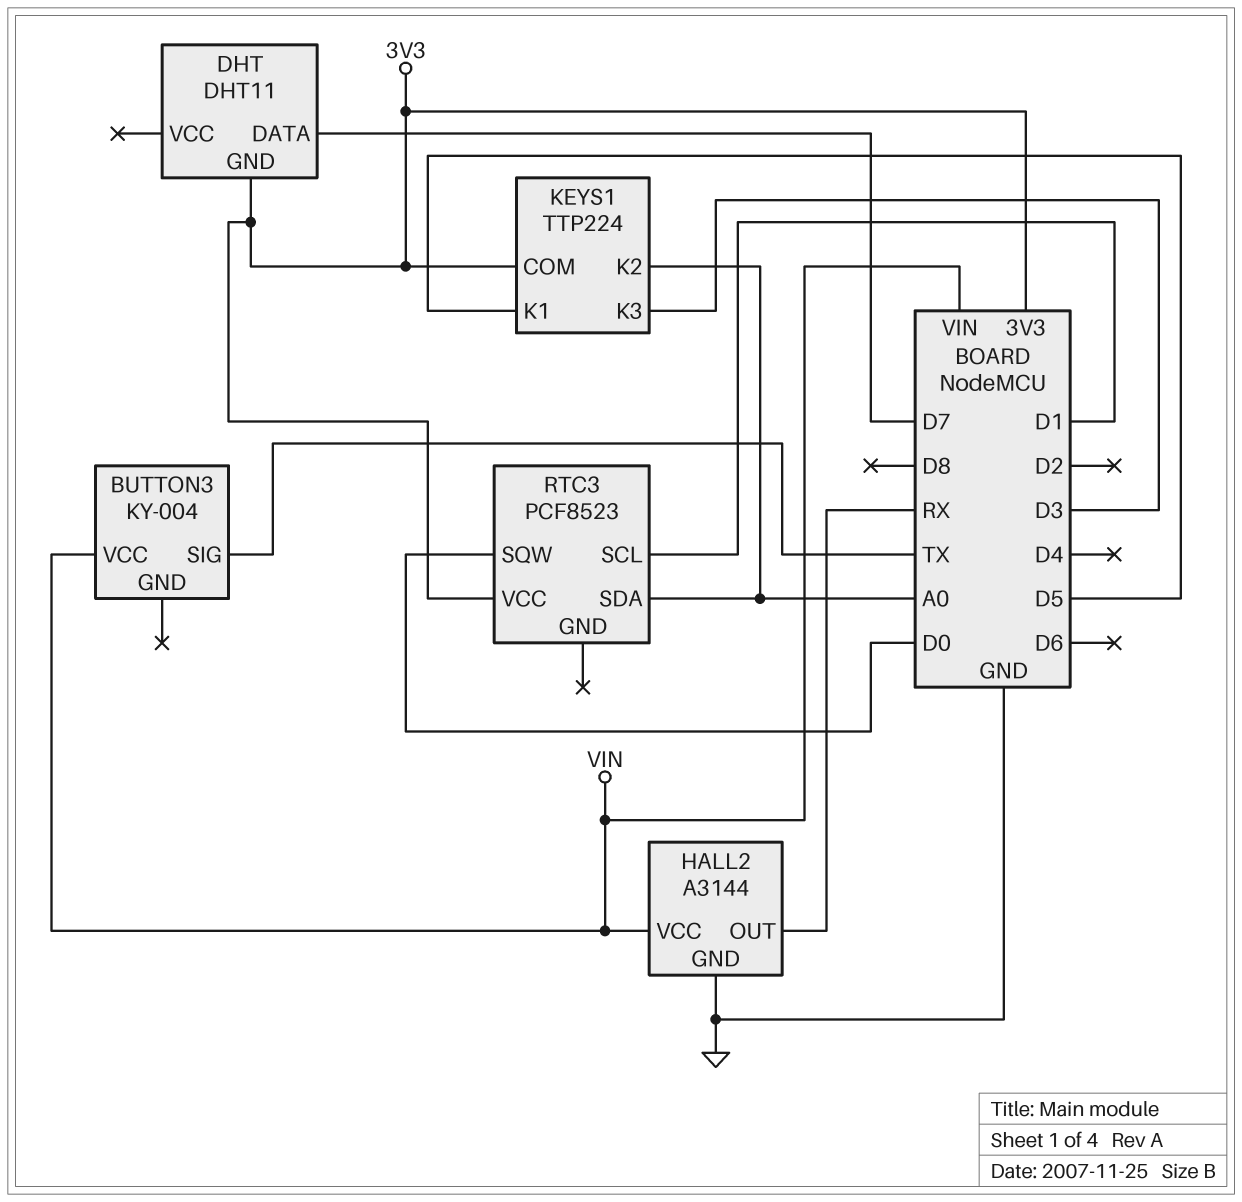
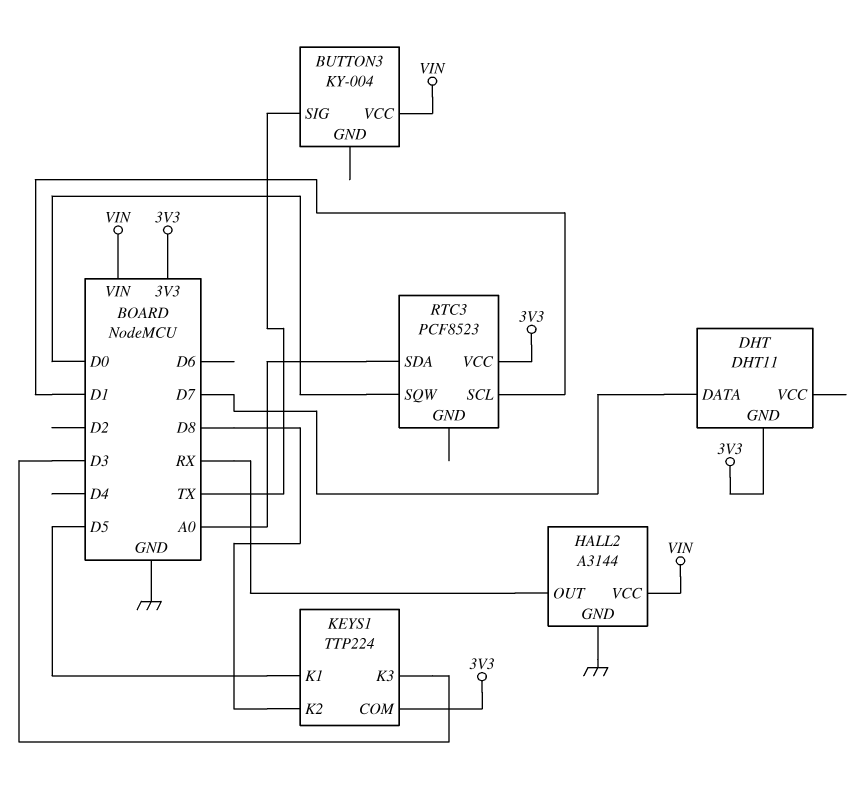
KEYS1 pin K2: A0 -> D8

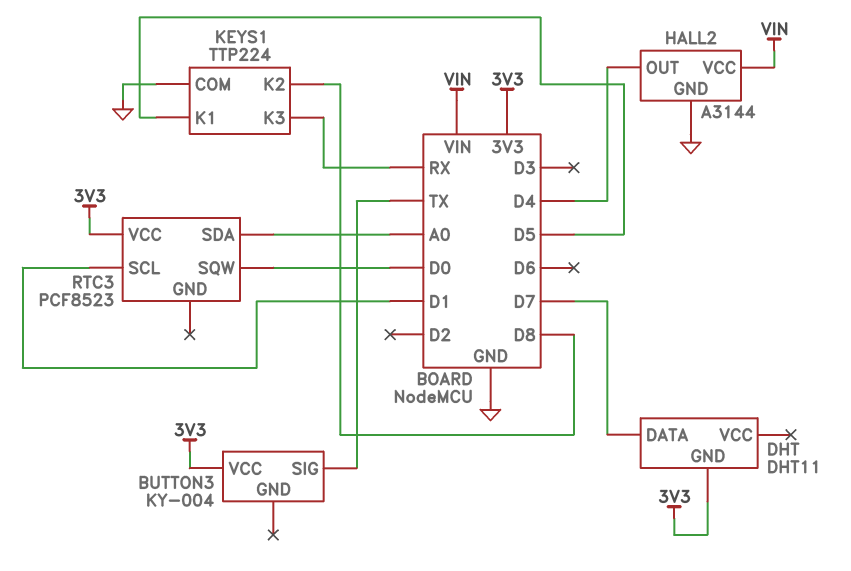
BUTTON3 pin VCC: VIN -> 3V3
HALL2 pin OUT: RX -> D4
KEYS1 pin COM: 3V3 -> GND
KEYS1 pin K3: D3 -> RX

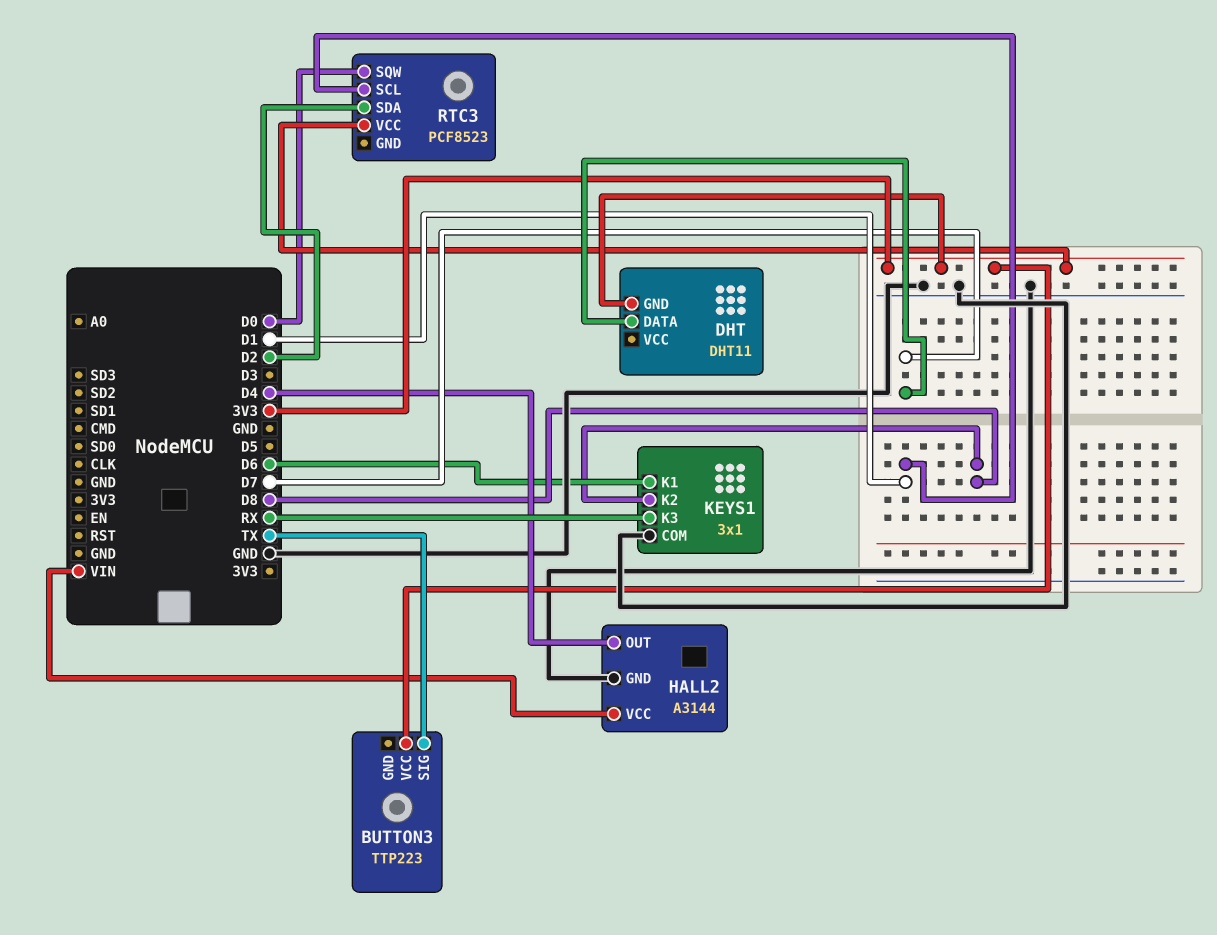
BUTTON3: KY-004 -> TTP223
KEYS1: TTP224 -> 3x1
KEYS1 pin K1: D5 -> D6
RTC3 pin SDA: A0 -> D2

